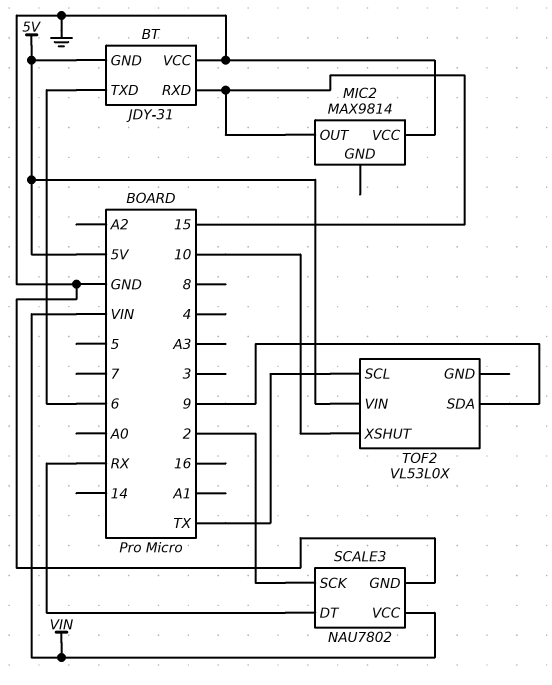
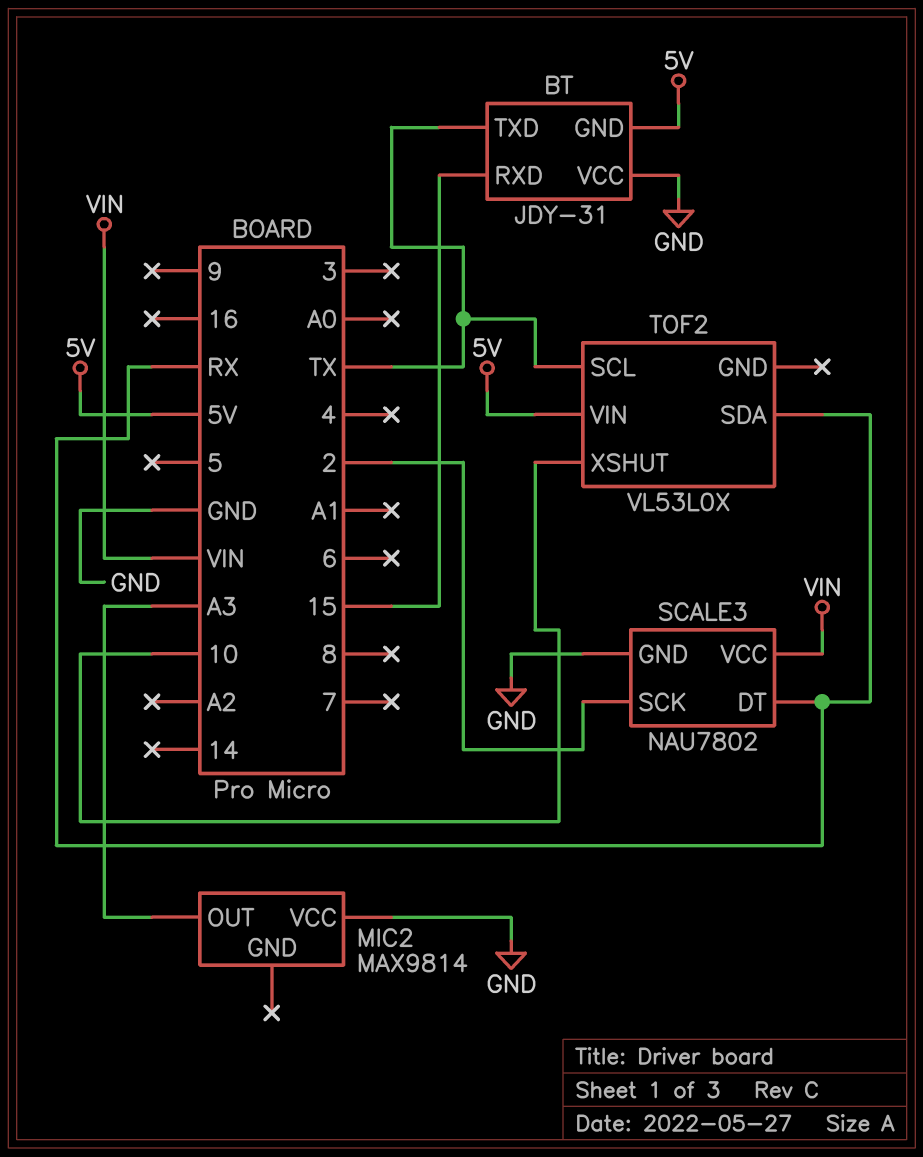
BT pin TXD: 6 -> TX
MIC2 pin OUT: 15 -> A3
TOF2 pin SDA: 9 -> RX

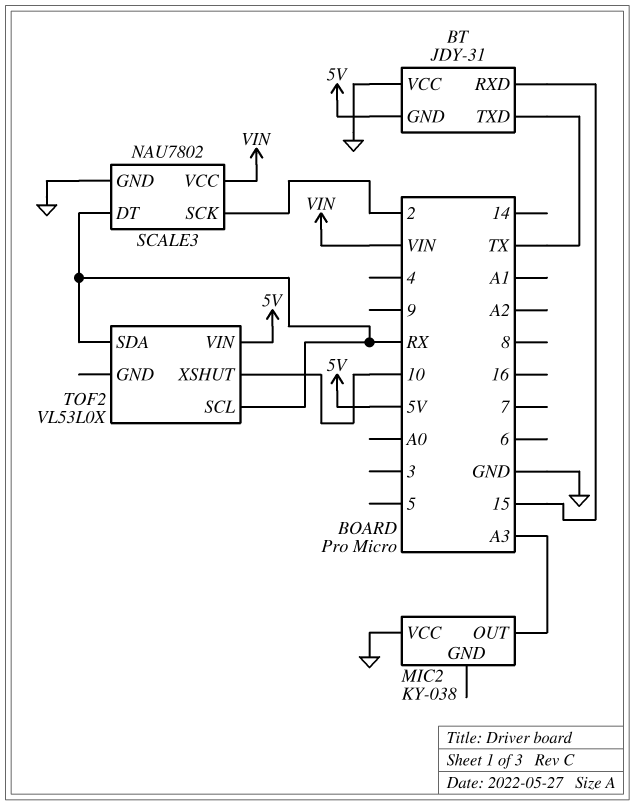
MIC2: MAX9814 -> KY-038
TOF2 pin SCL: TX -> RX

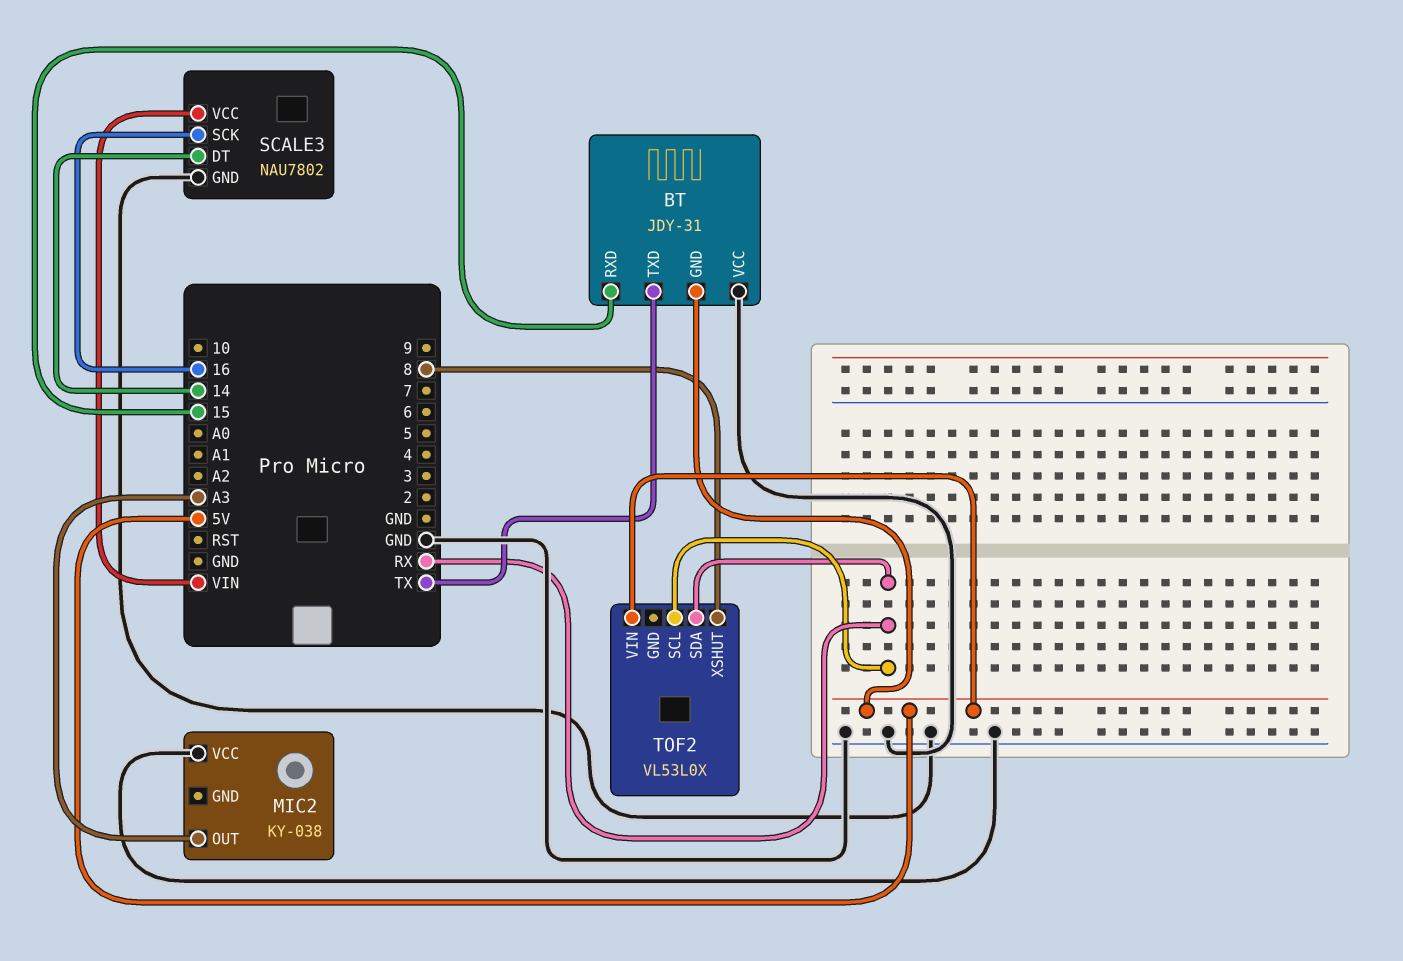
SCALE3 pin DT: RX -> 14
SCALE3 pin SCK: 2 -> 16
TOF2 pin XSHUT: 10 -> 8

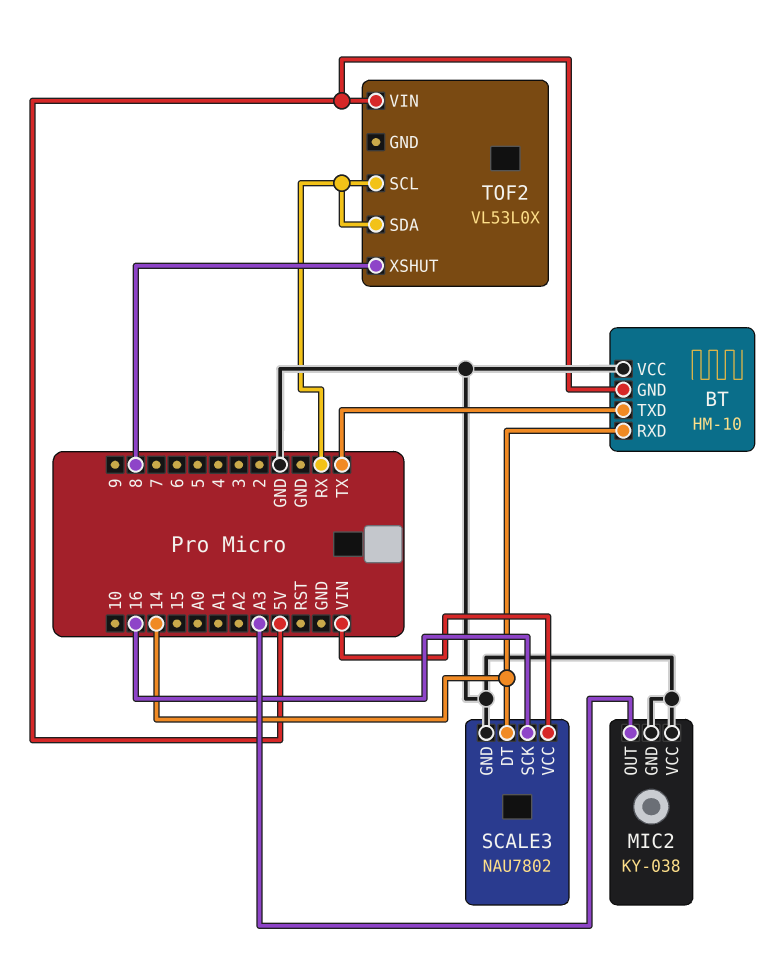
BT: JDY-31 -> HM-10
BT pin RXD: 15 -> 14
MIC2 pin GND: none -> GND

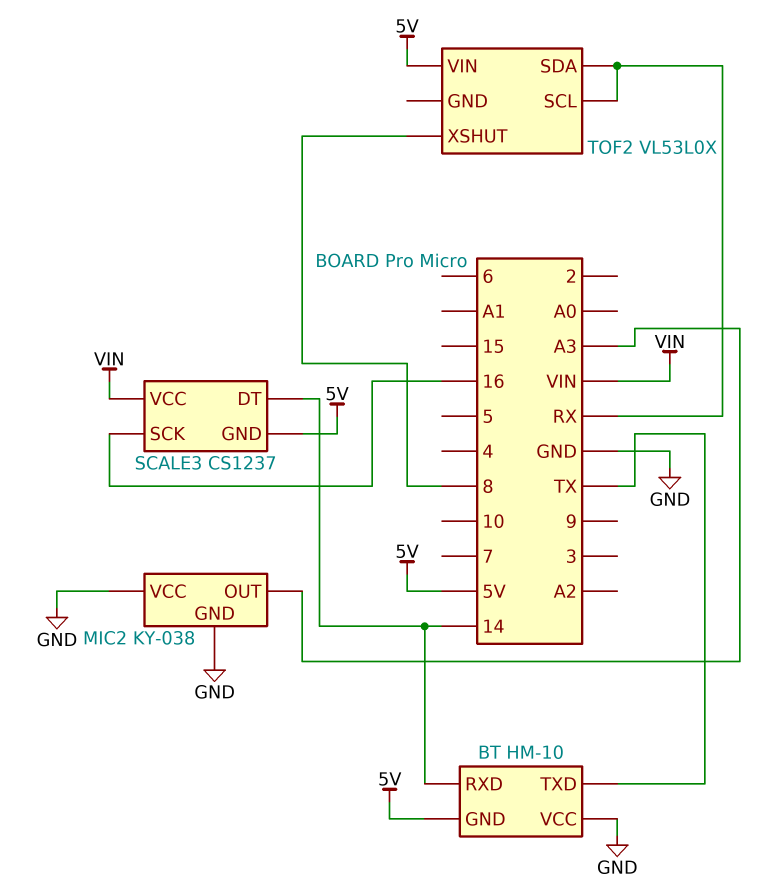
SCALE3: NAU7802 -> CS1237
SCALE3 pin GND: GND -> 5V

